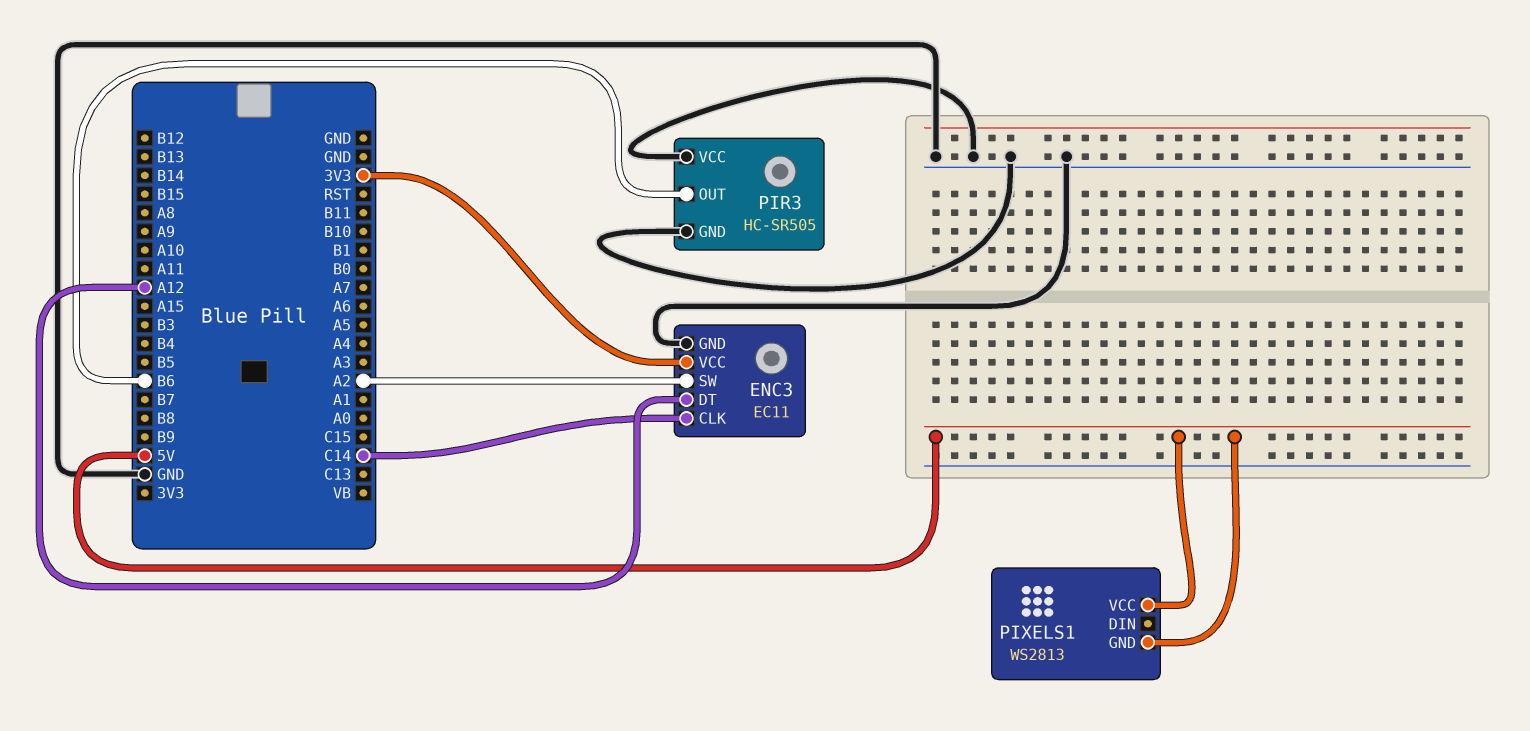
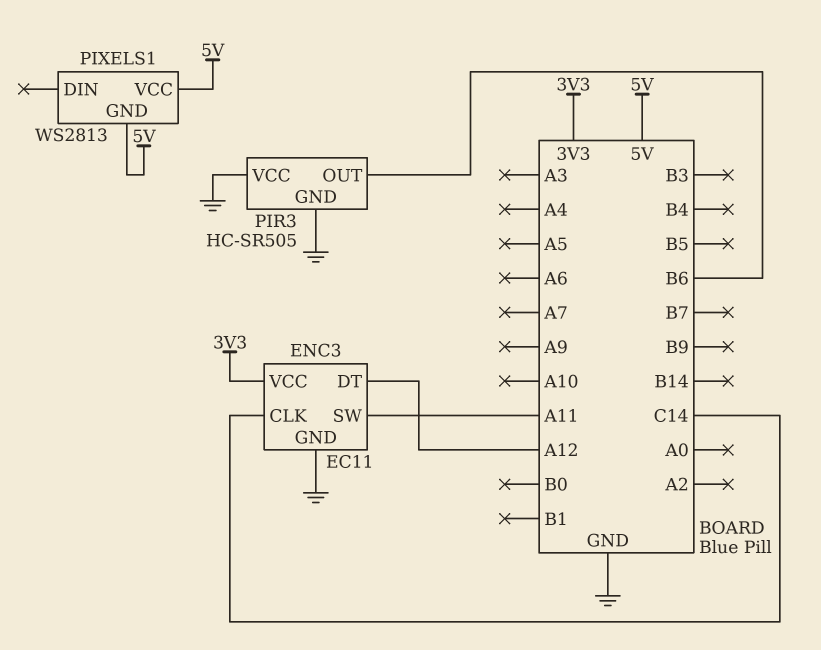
ENC3 pin SW: A2 -> A11

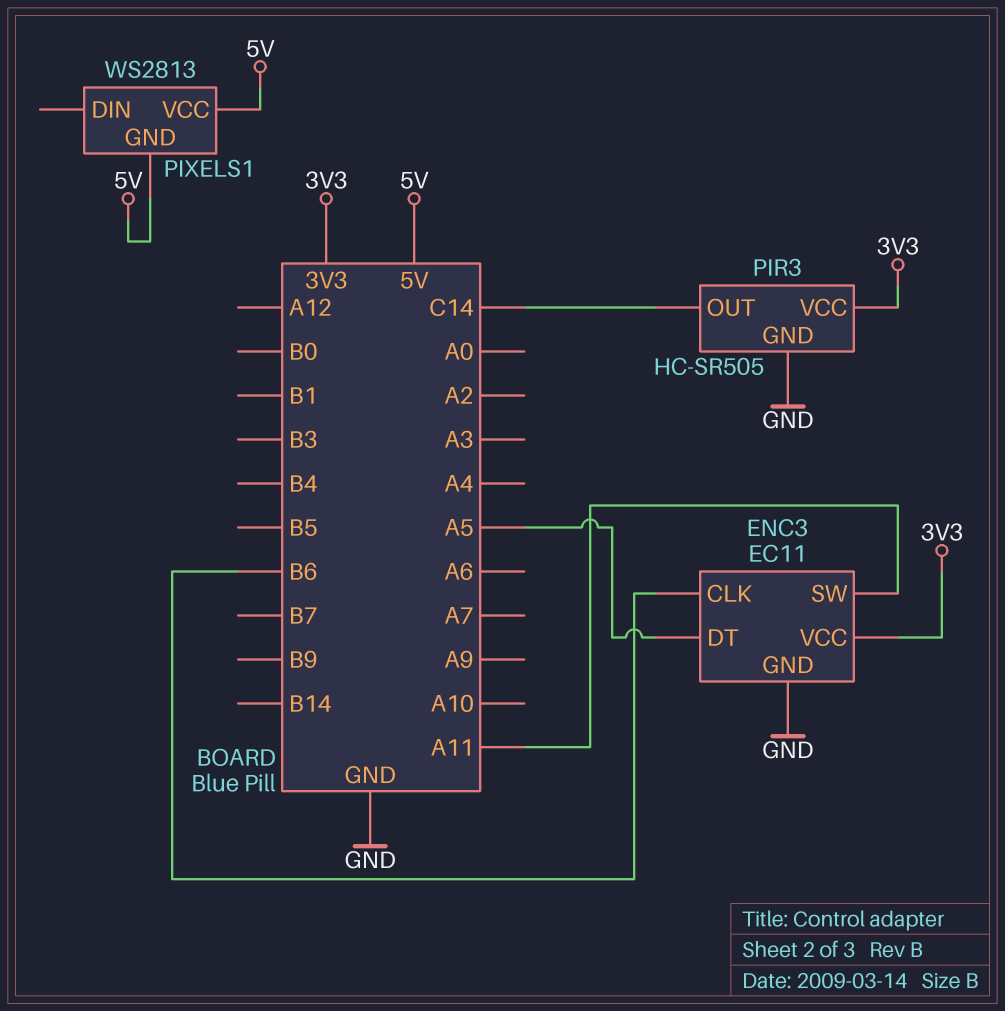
ENC3 pin CLK: C14 -> B6
ENC3 pin DT: A12 -> A5
PIR3 pin OUT: B6 -> C14
PIR3 pin VCC: GND -> 3V3

